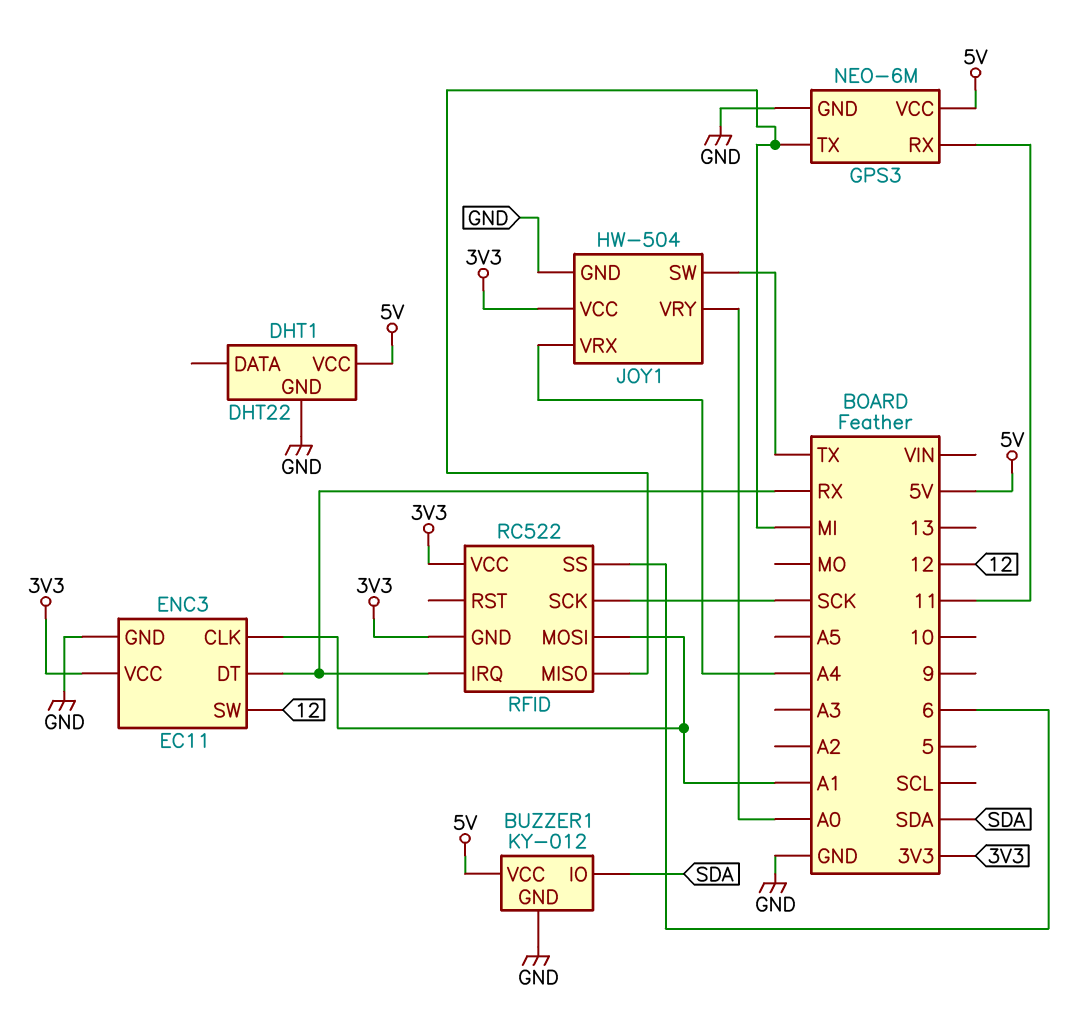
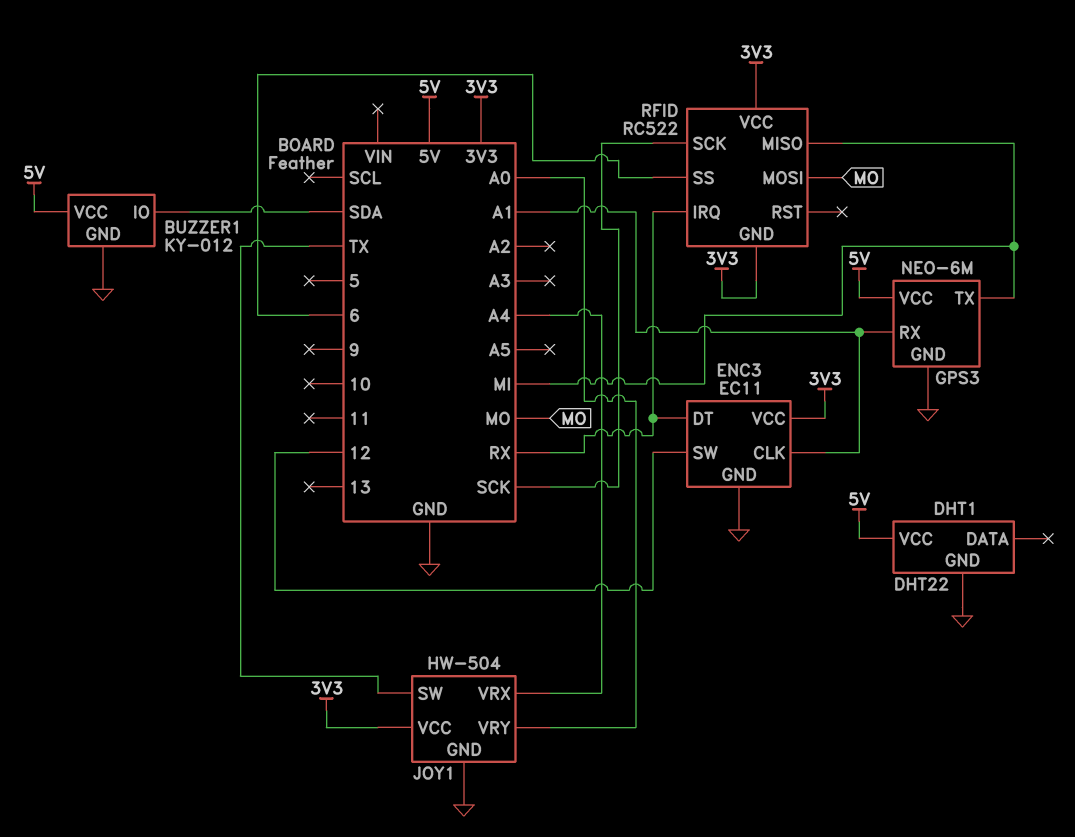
GPS3 pin RX: 11 -> A1
RFID pin MOSI: A1 -> MO

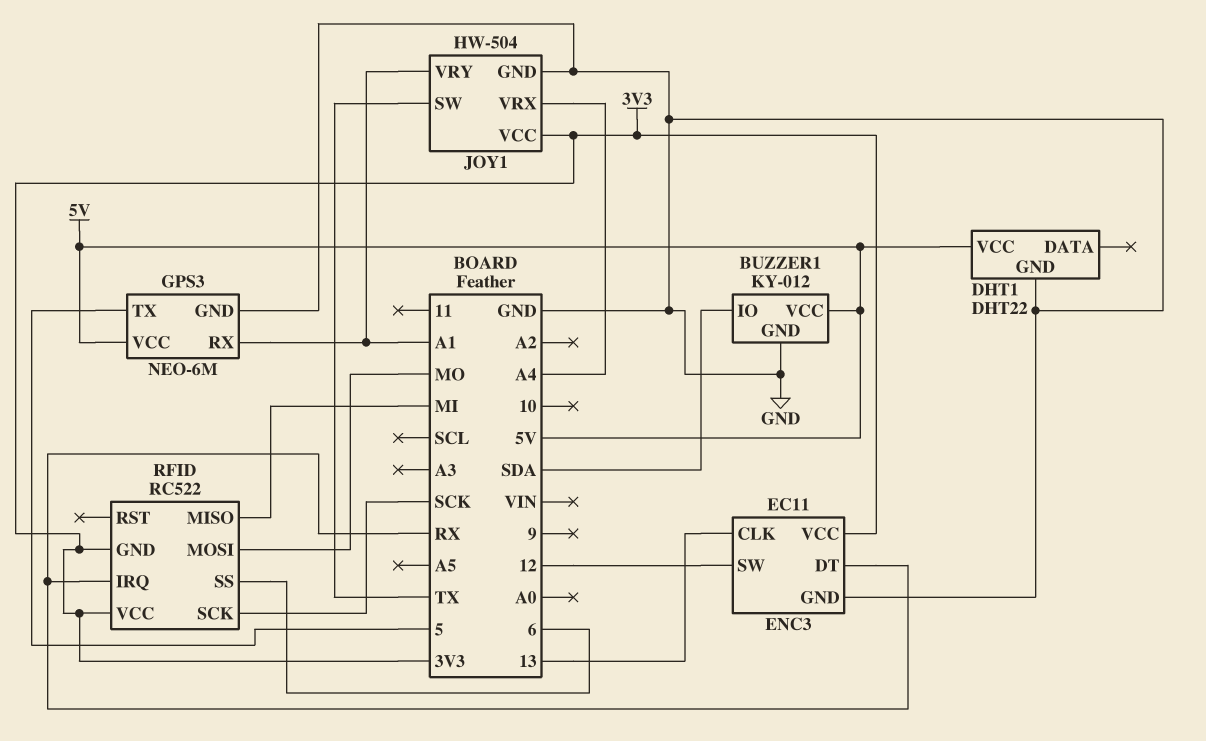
ENC3 pin CLK: A1 -> 13
GPS3 pin TX: MI -> 5
JOY1 pin VRY: A0 -> A1

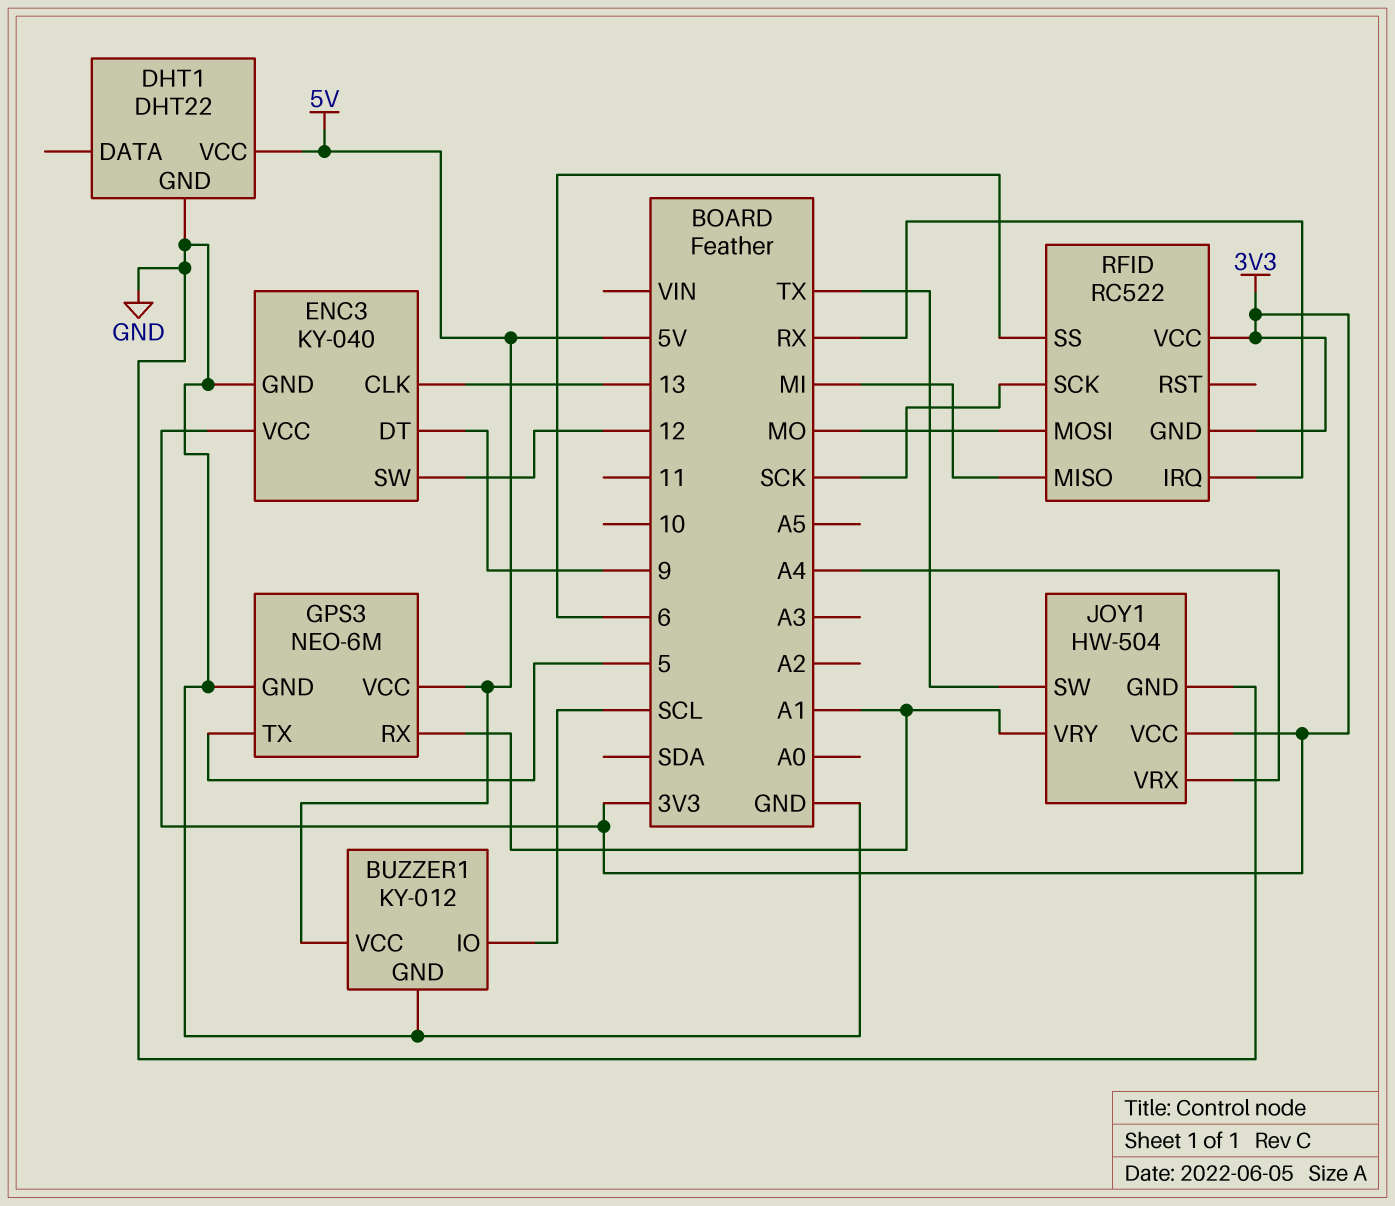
BUZZER1 pin IO: SDA -> SCL
ENC3: EC11 -> KY-040
ENC3 pin DT: RX -> 9

